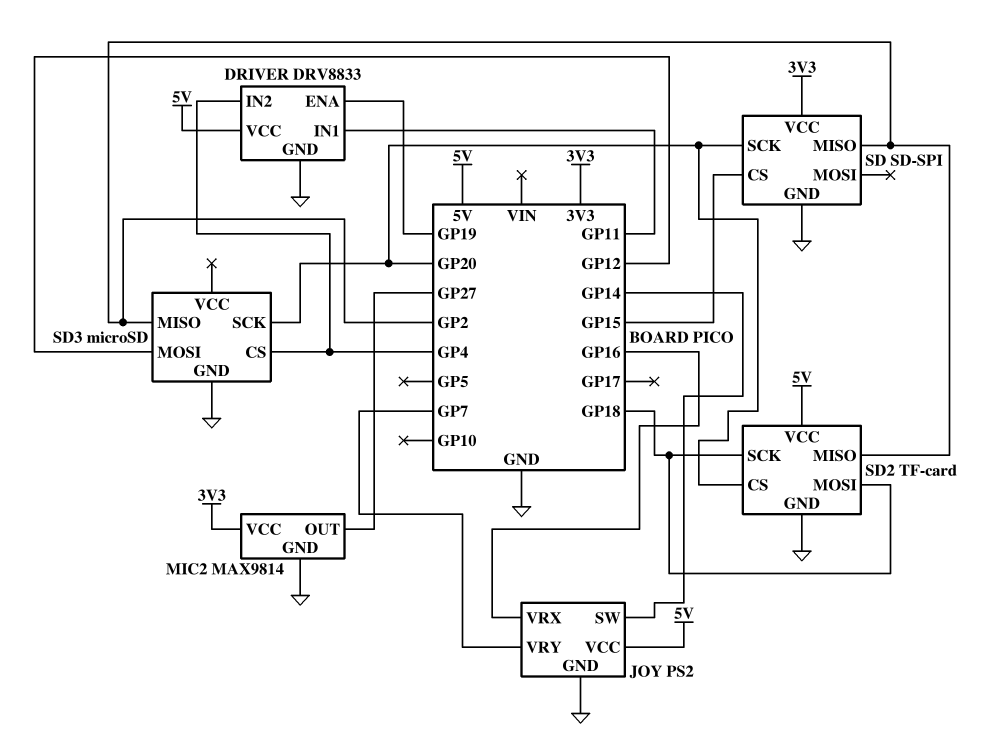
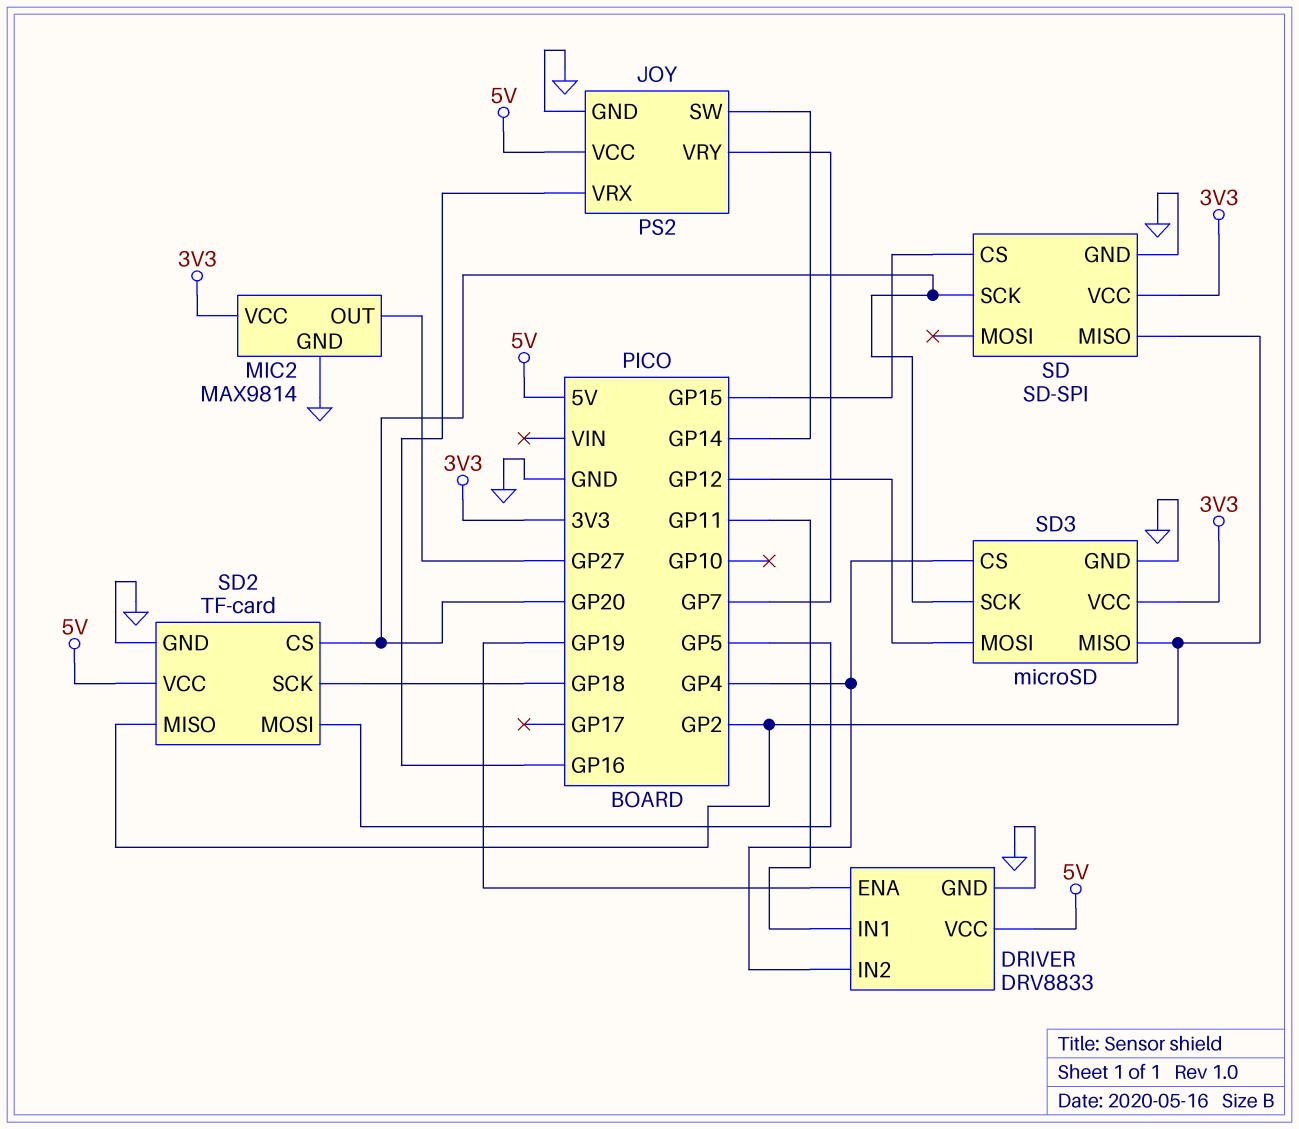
SD2 pin MOSI: GP18 -> GP5
SD3 pin VCC: none -> 3V3

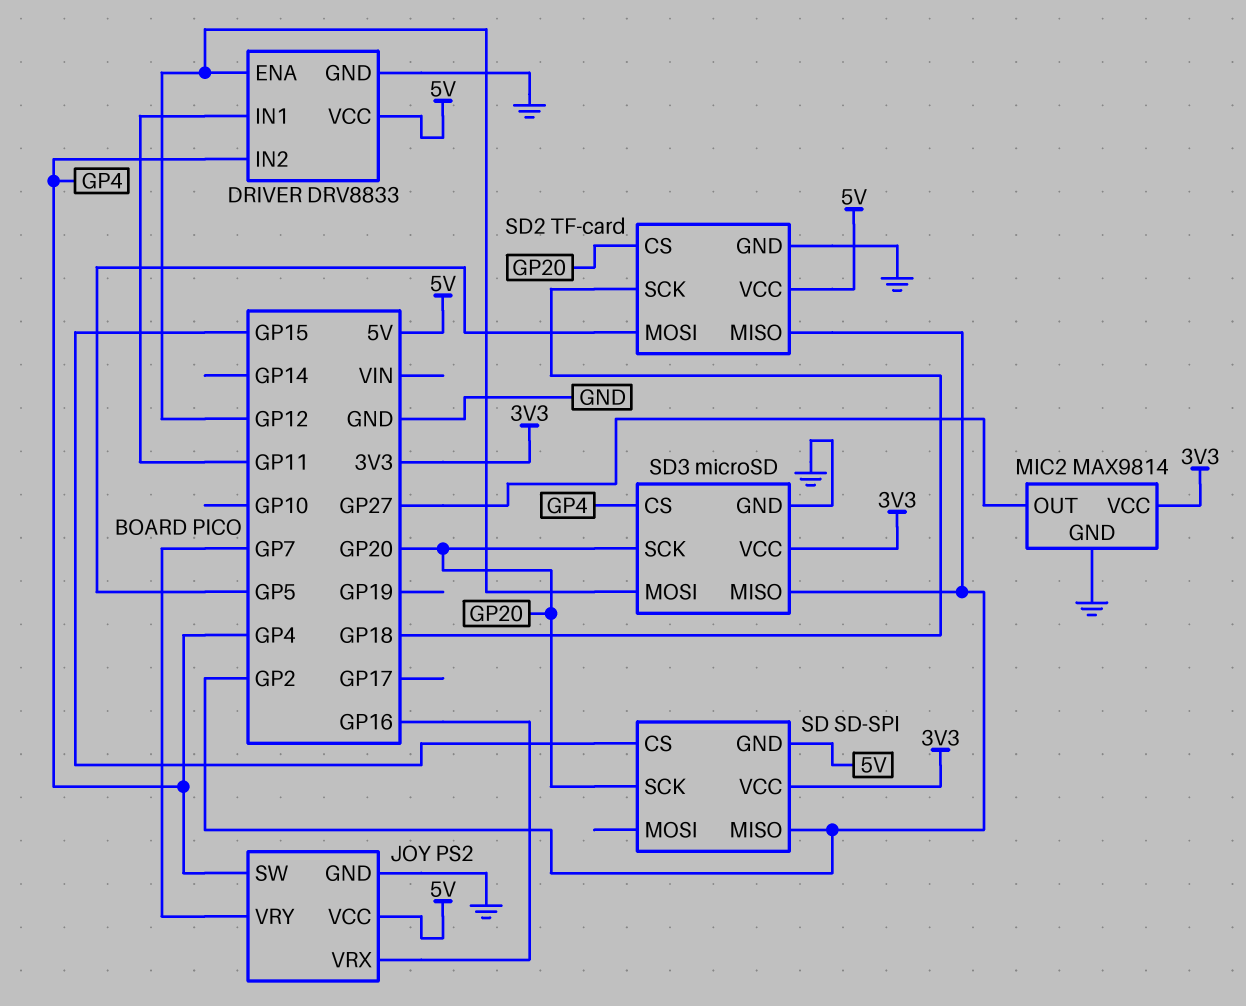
DRIVER pin ENA: GP19 -> GP12
JOY pin SW: GP14 -> GP4
SD pin GND: GND -> 5V

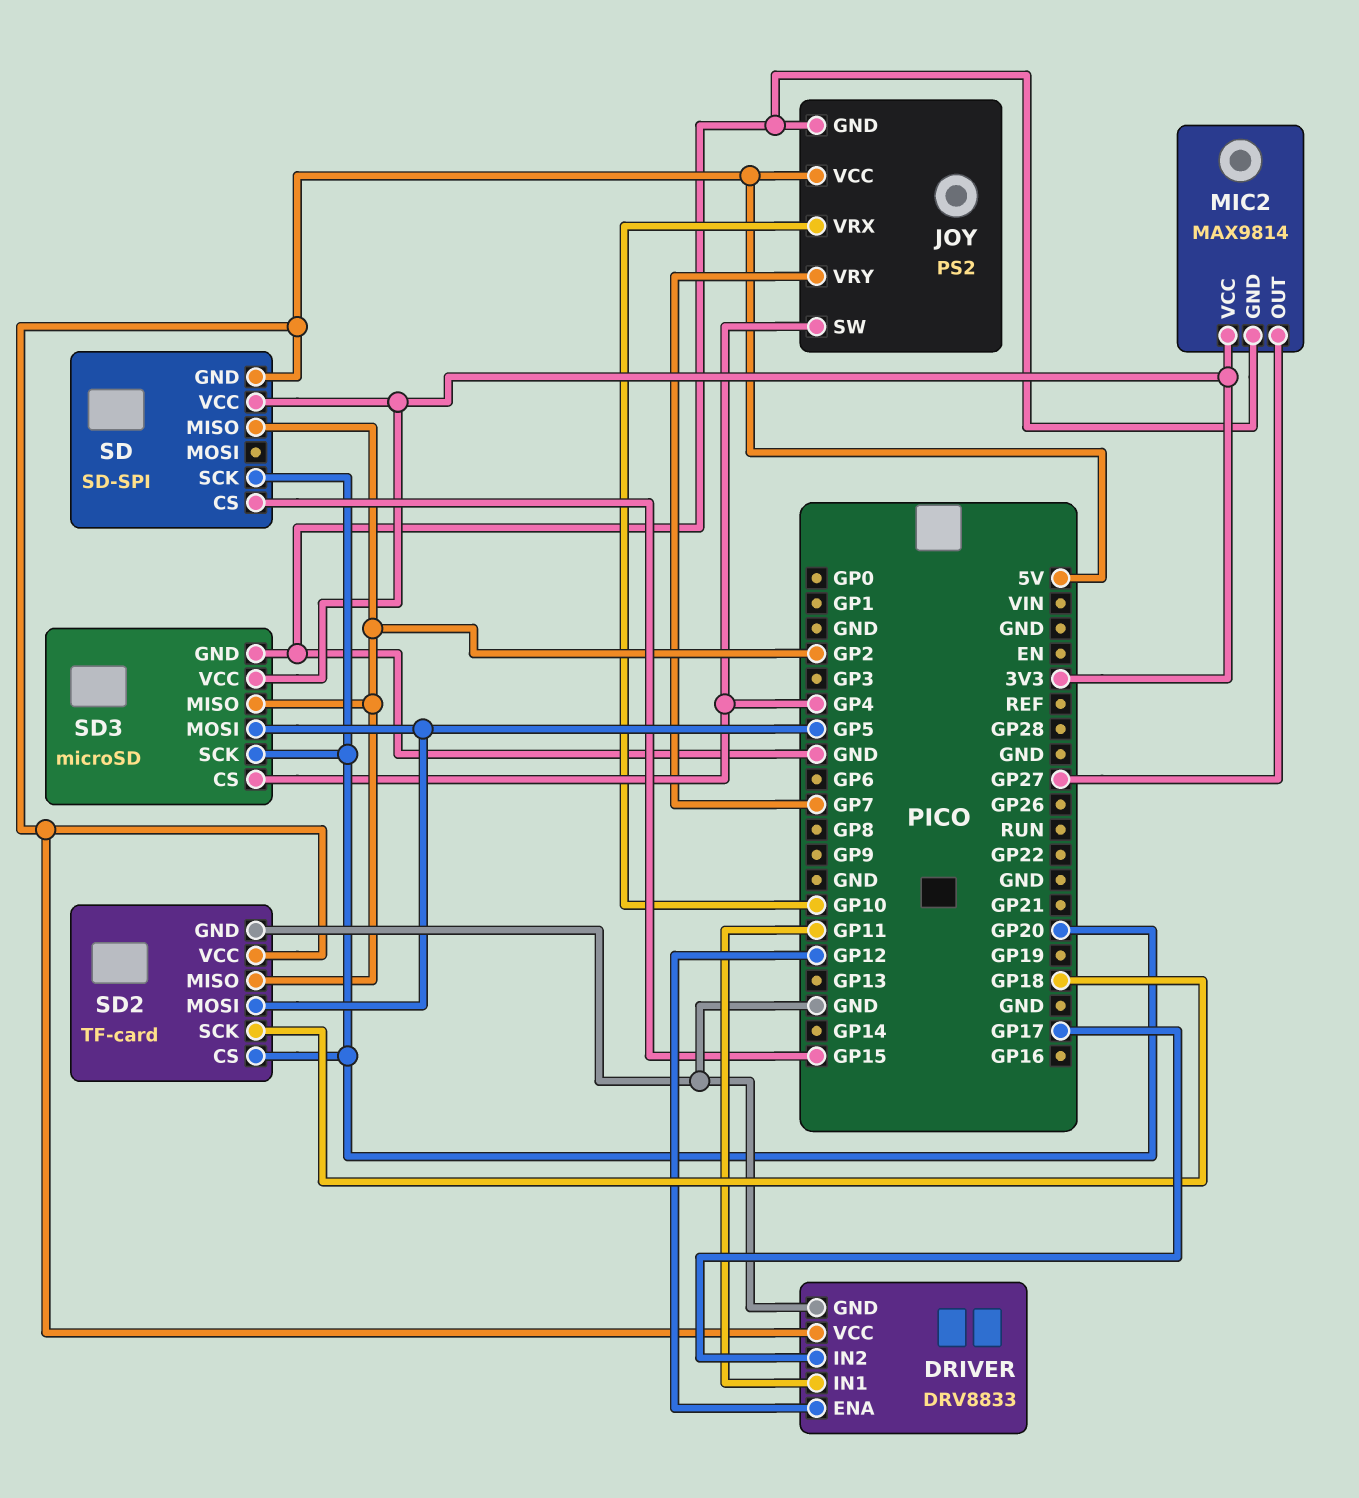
DRIVER pin IN2: GP4 -> GP17
JOY pin VRX: GP16 -> GP10
SD3 pin MOSI: GP12 -> GP5

